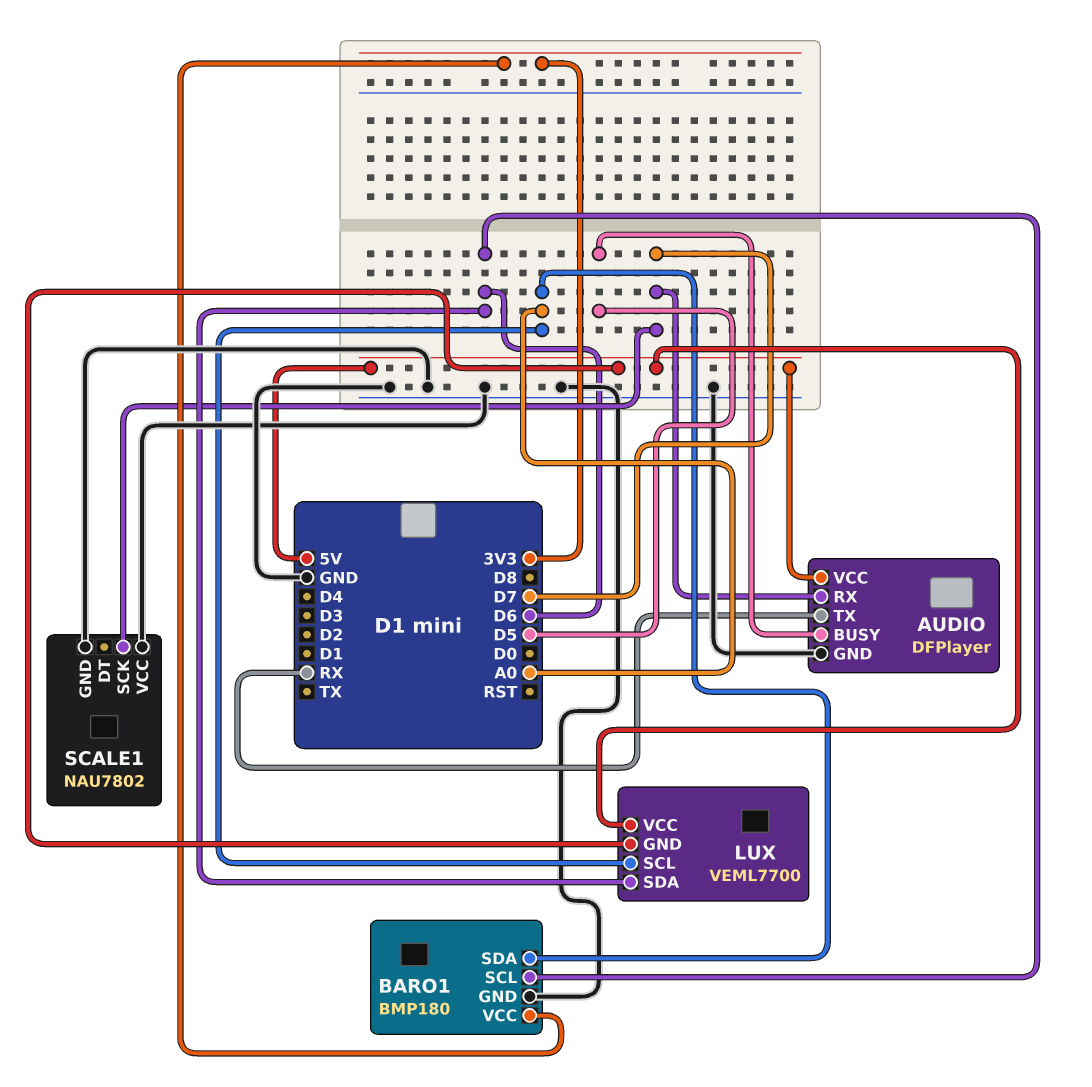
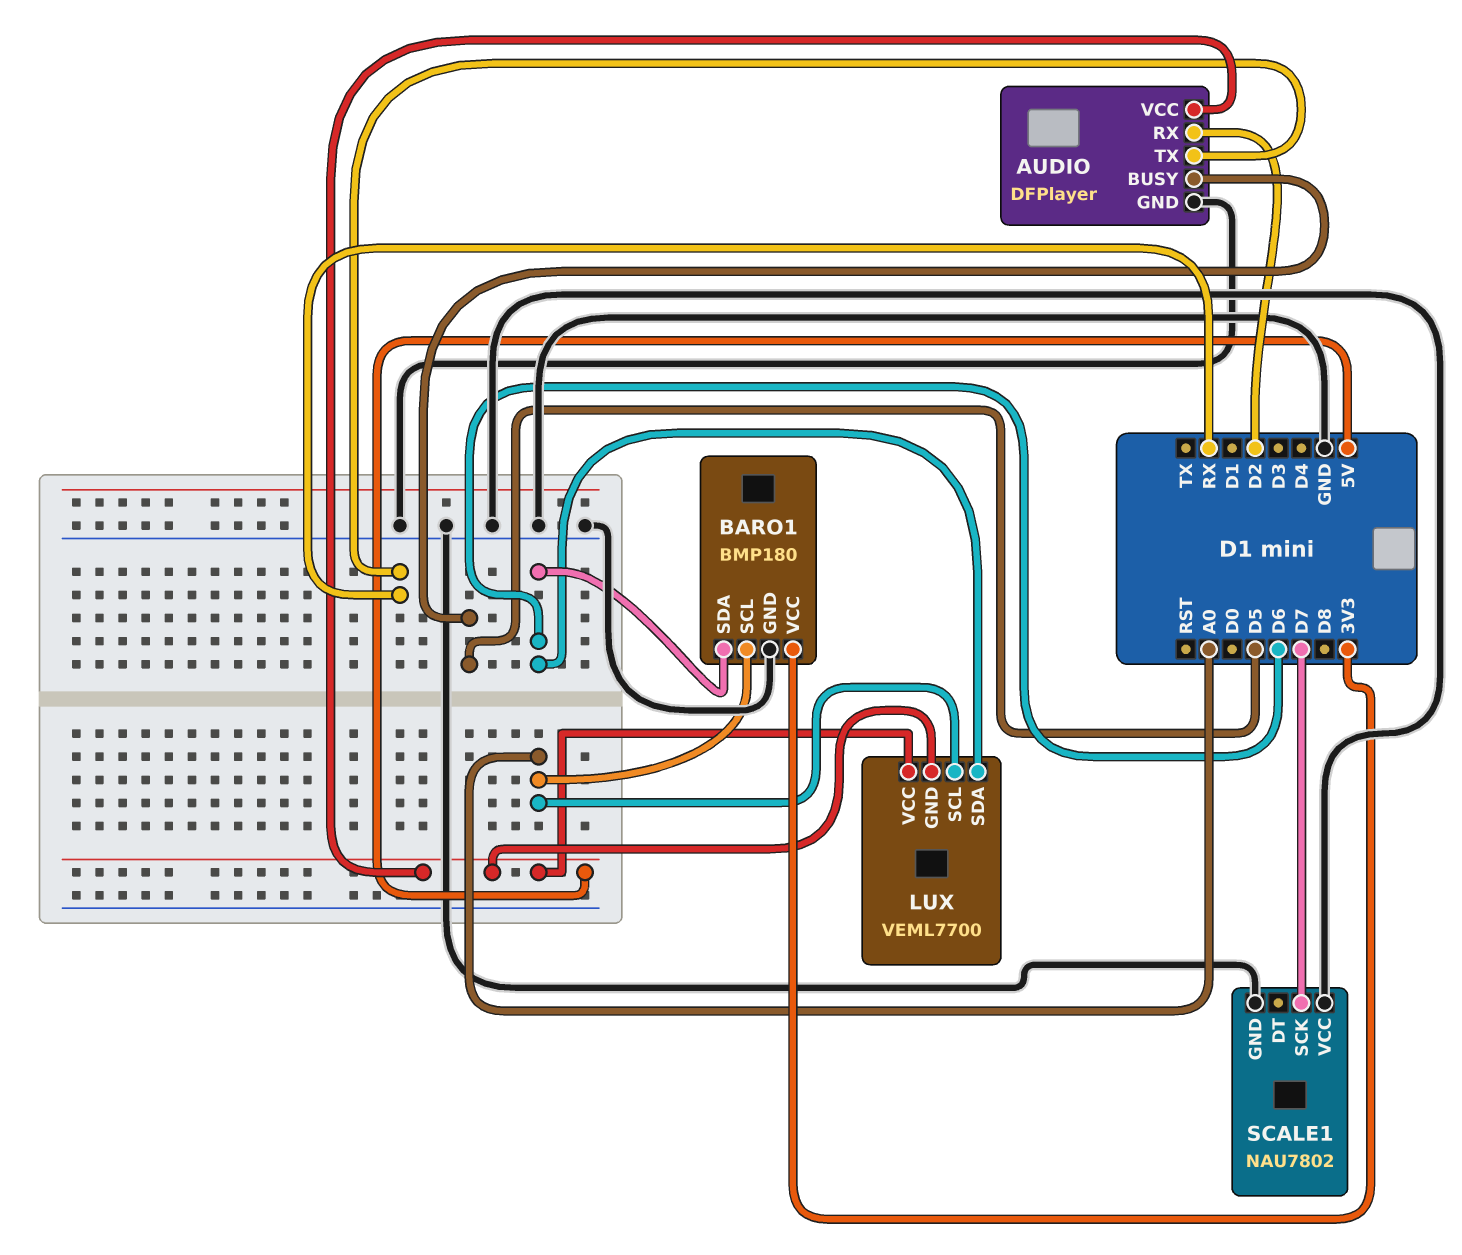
AUDIO pin RX: D7 -> D2
BARO1 pin SCL: D6 -> A0
BARO1 pin SDA: A0 -> D6

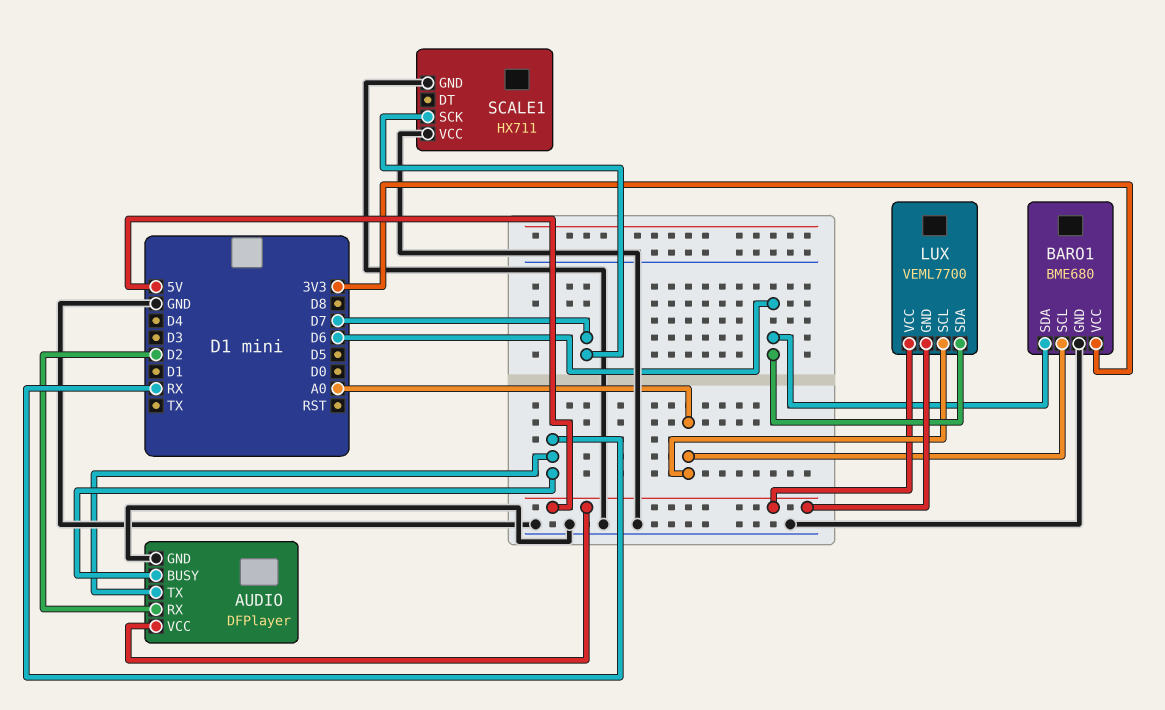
AUDIO pin BUSY: D5 -> RX
BARO1: BMP180 -> BME680
SCALE1: NAU7802 -> HX711

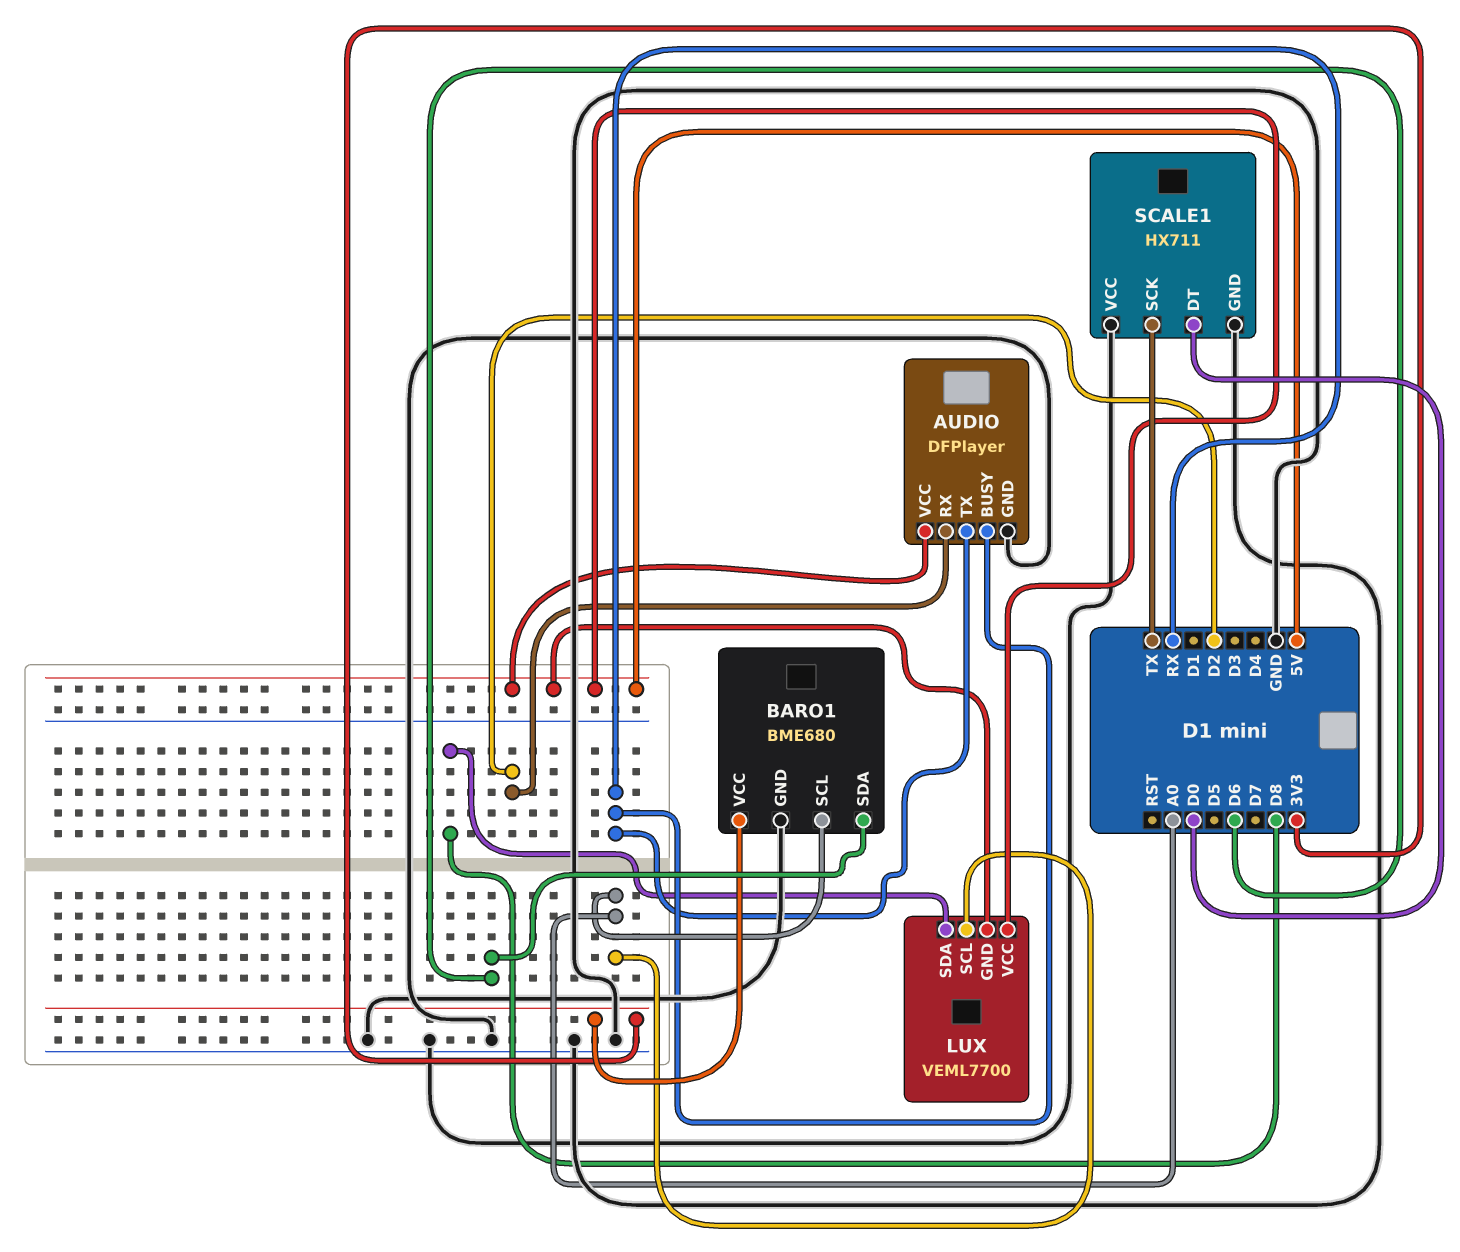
LUX pin SDA: D6 -> D8
SCALE1 pin DT: none -> D0
SCALE1 pin SCK: D7 -> TX

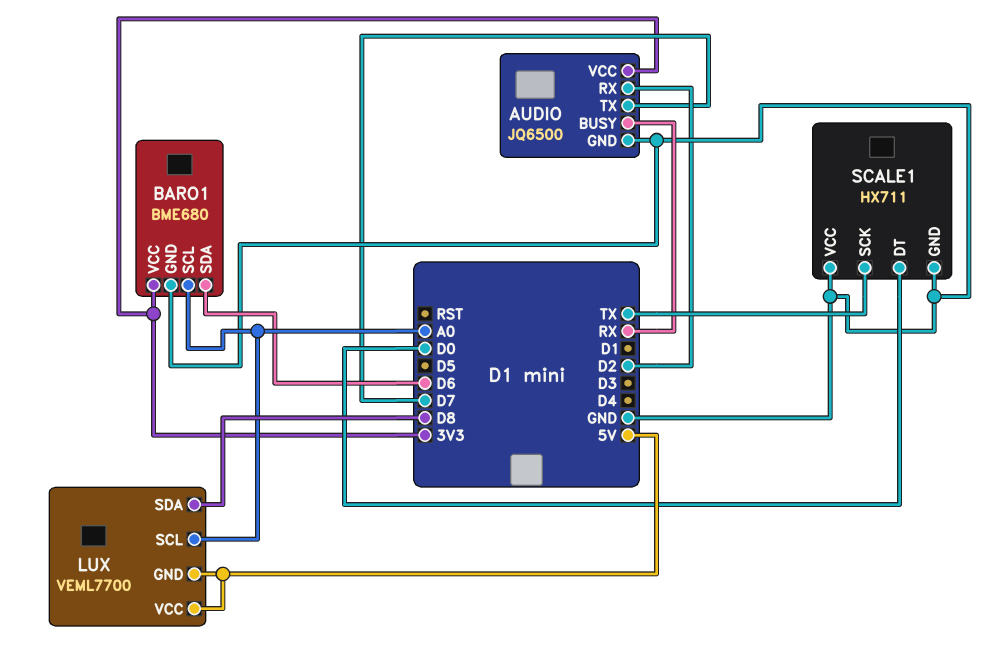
AUDIO: DFPlayer -> JQ6500
AUDIO pin TX: RX -> D7
AUDIO pin VCC: 5V -> 3V3

